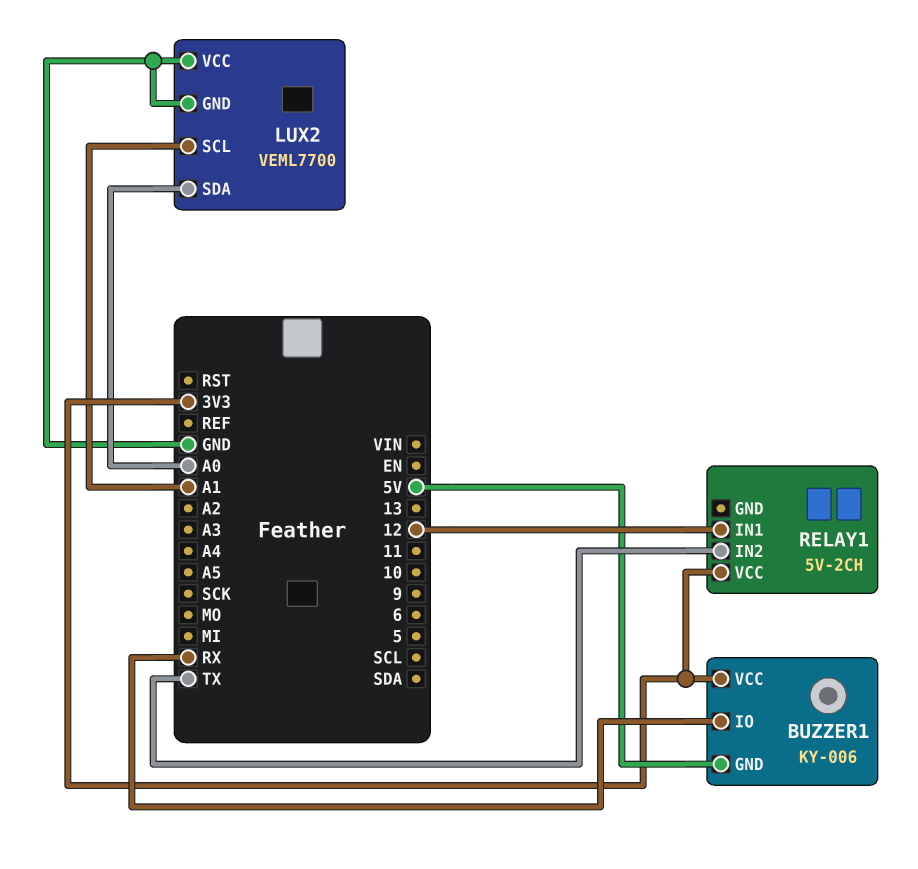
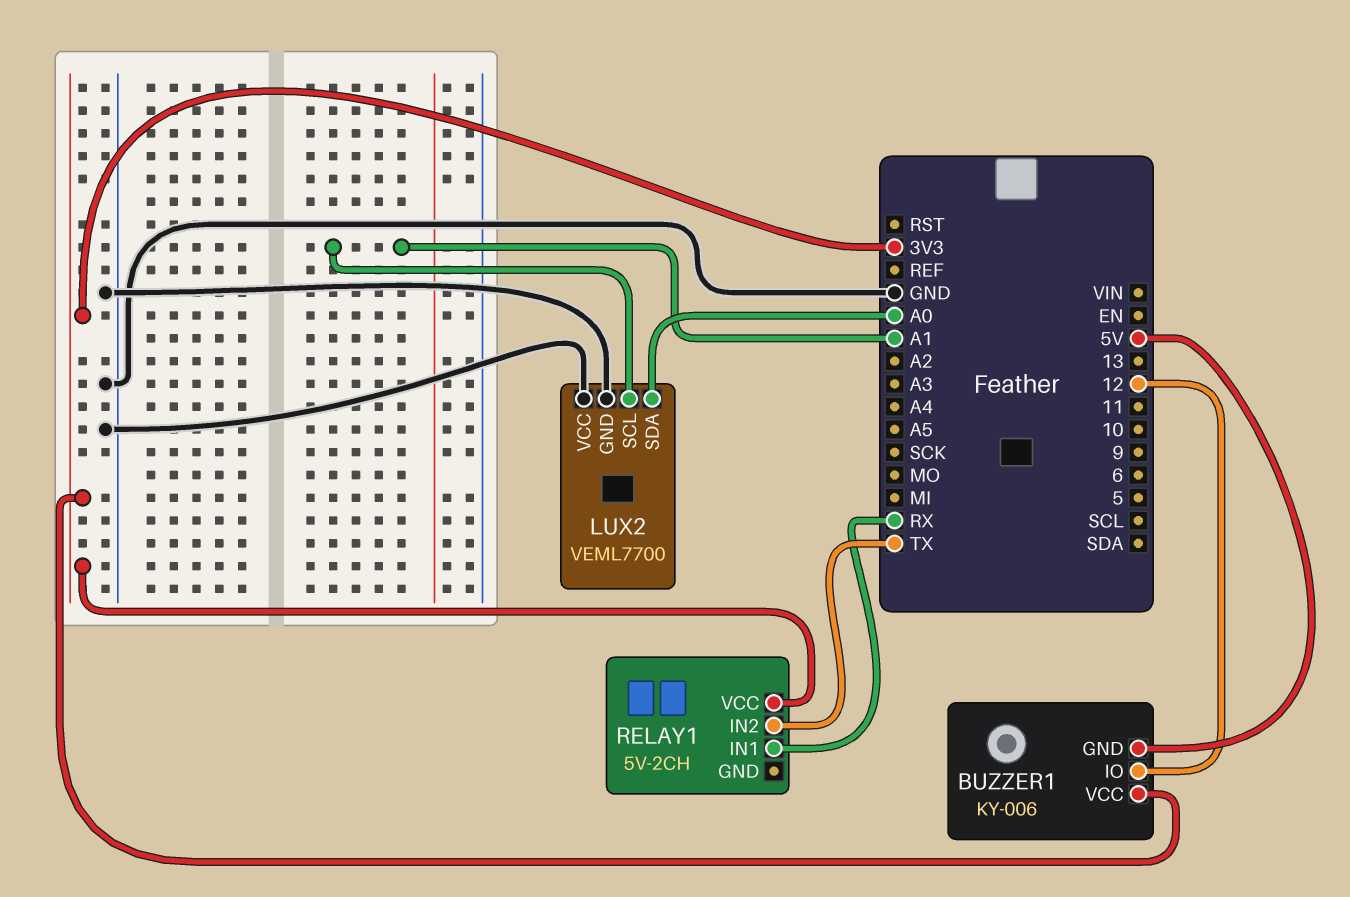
BUZZER1 pin IO: RX -> 12
RELAY1 pin IN1: 12 -> RX

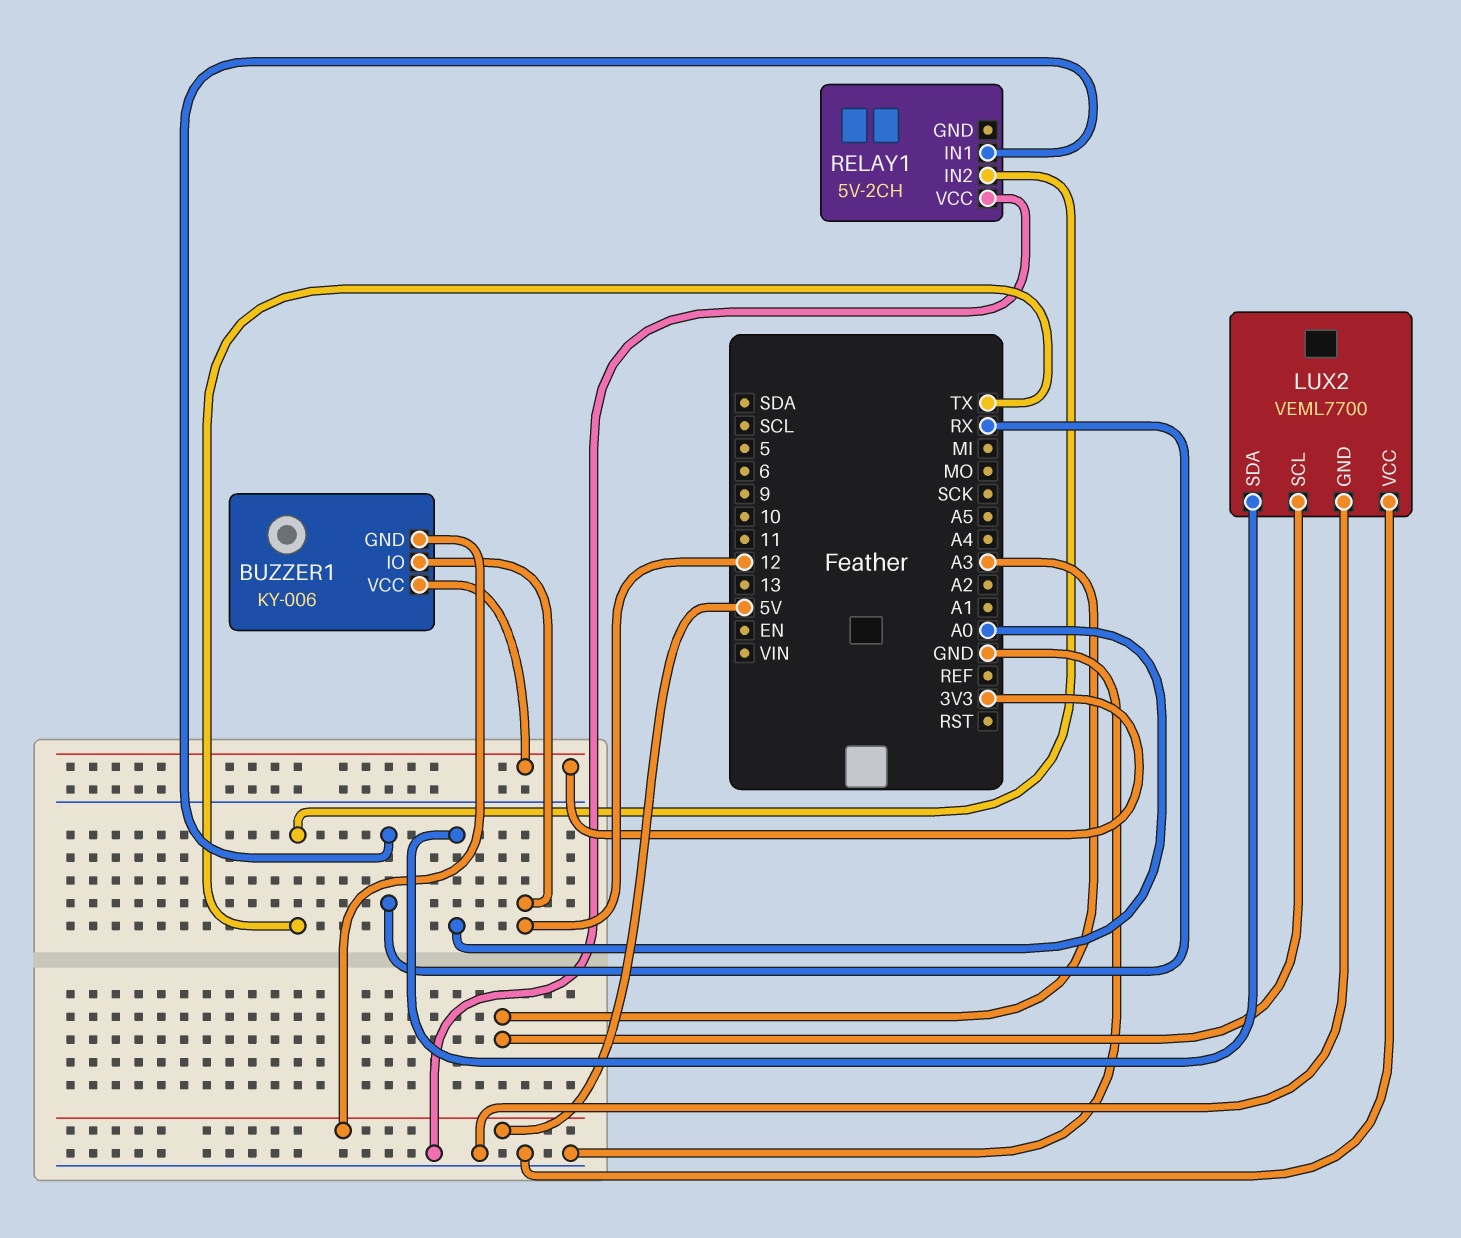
LUX2 pin SCL: A1 -> A3
RELAY1 pin VCC: 3V3 -> GND

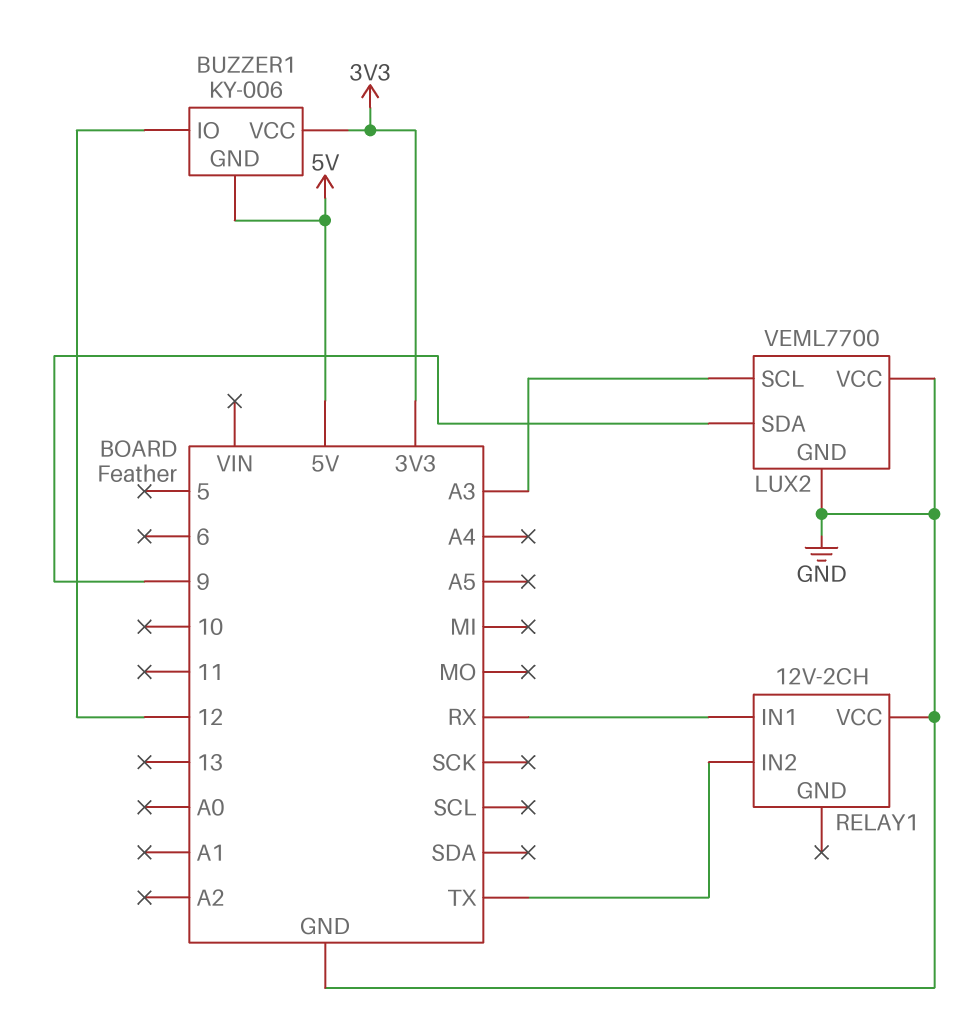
LUX2 pin SDA: A0 -> 9
RELAY1: 5V-2CH -> 12V-2CH

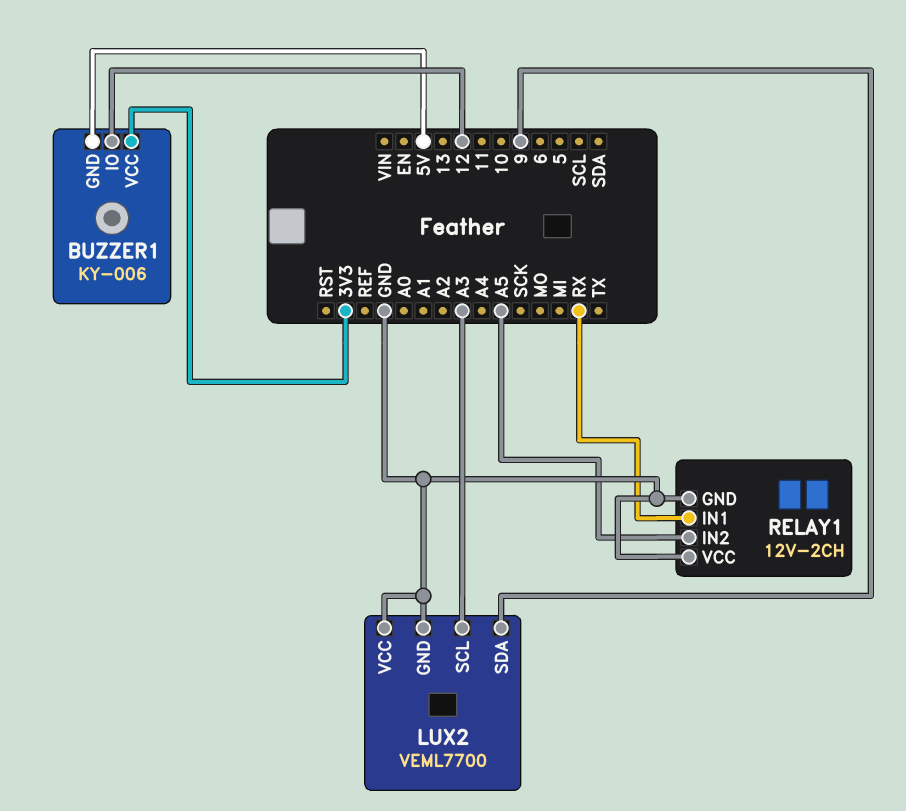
RELAY1 pin GND: none -> GND
RELAY1 pin IN2: TX -> A5

